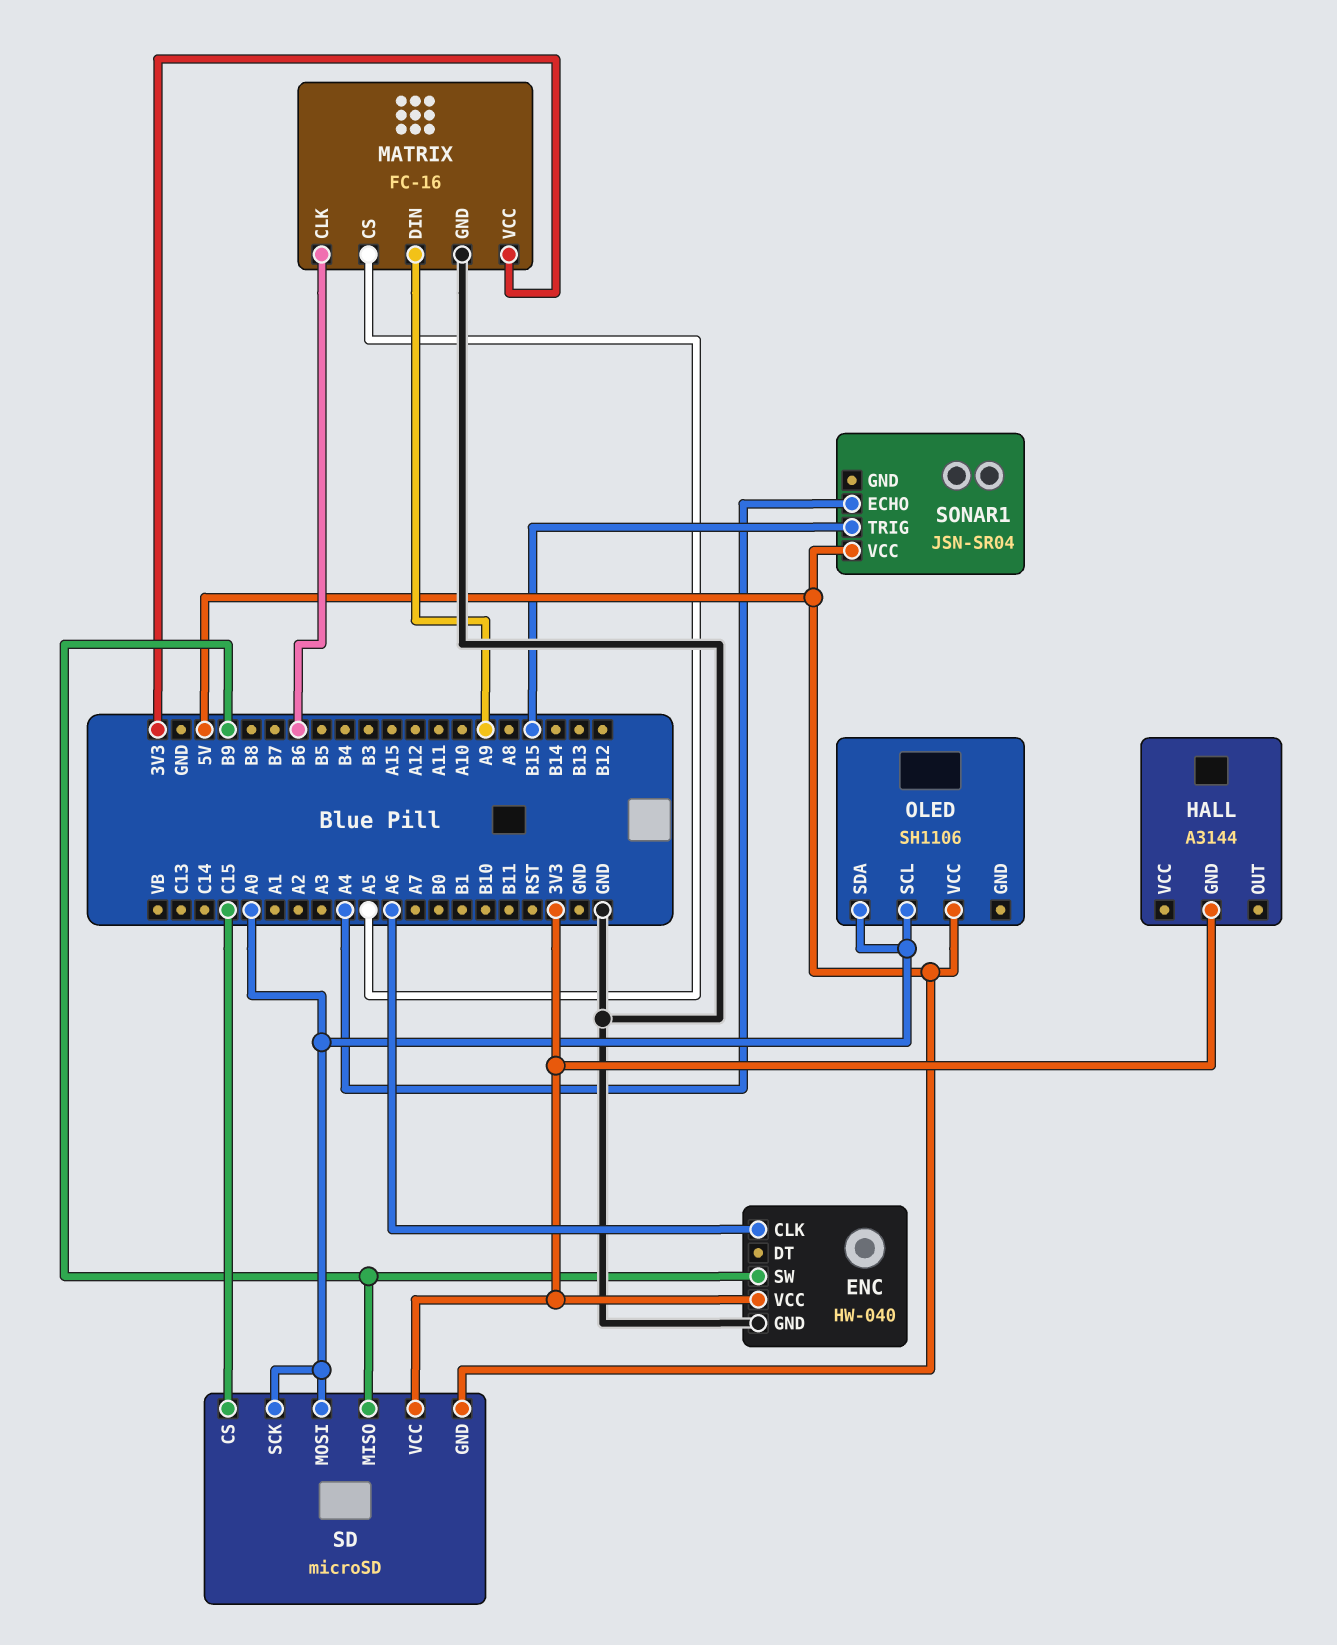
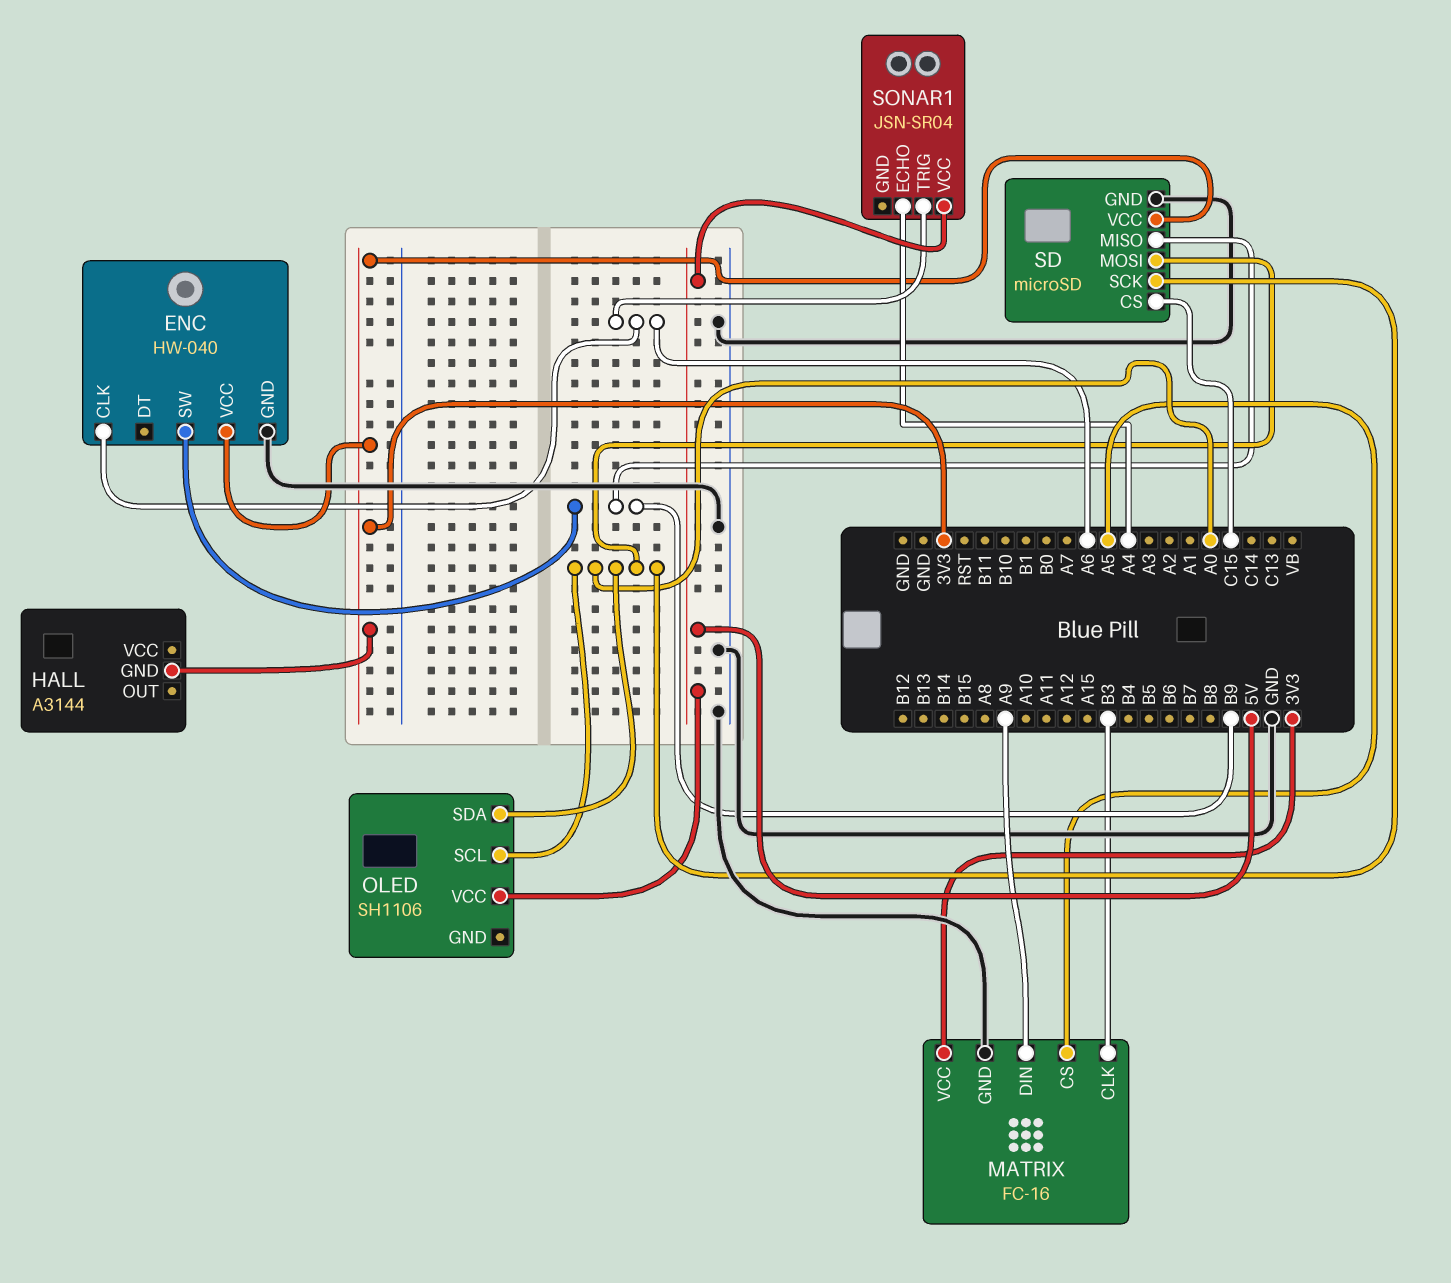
MATRIX pin CLK: B6 -> B3
SD pin GND: 5V -> GND
SONAR1 pin TRIG: B15 -> A6

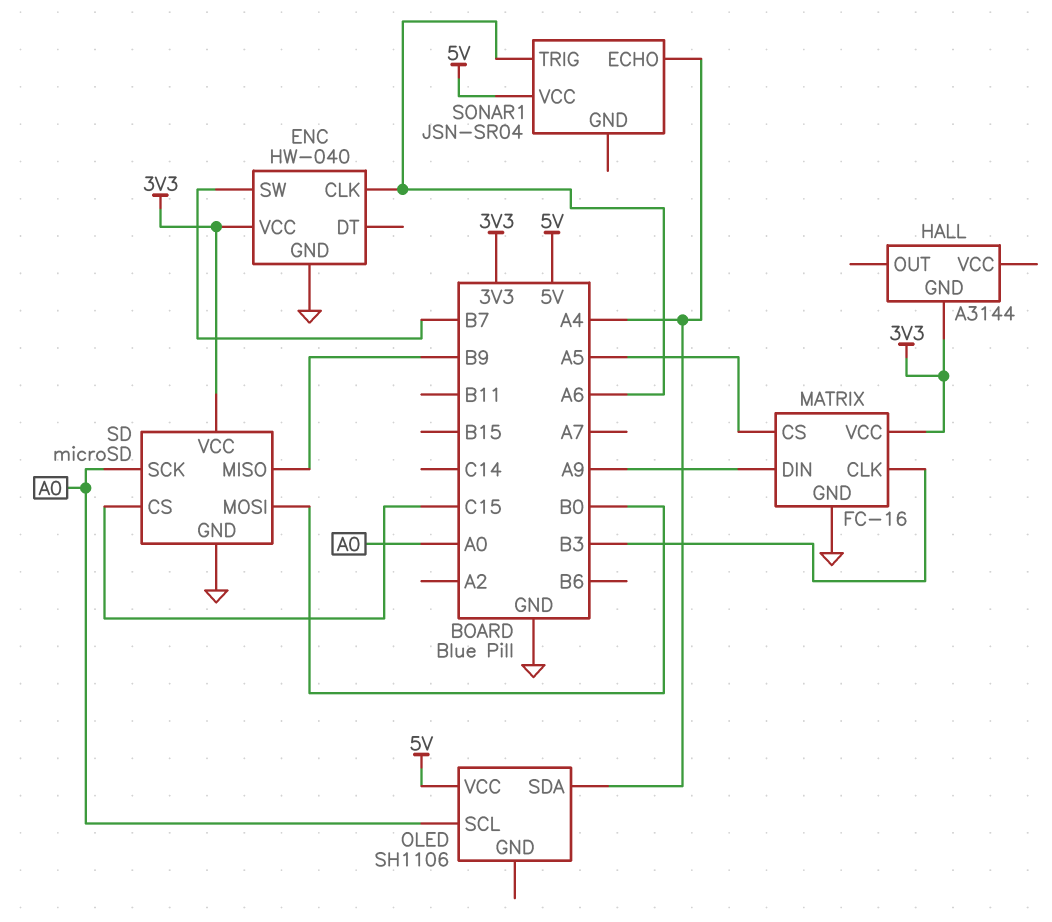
ENC pin SW: B9 -> B7
OLED pin SDA: A0 -> A4
SD pin MOSI: A0 -> B0

